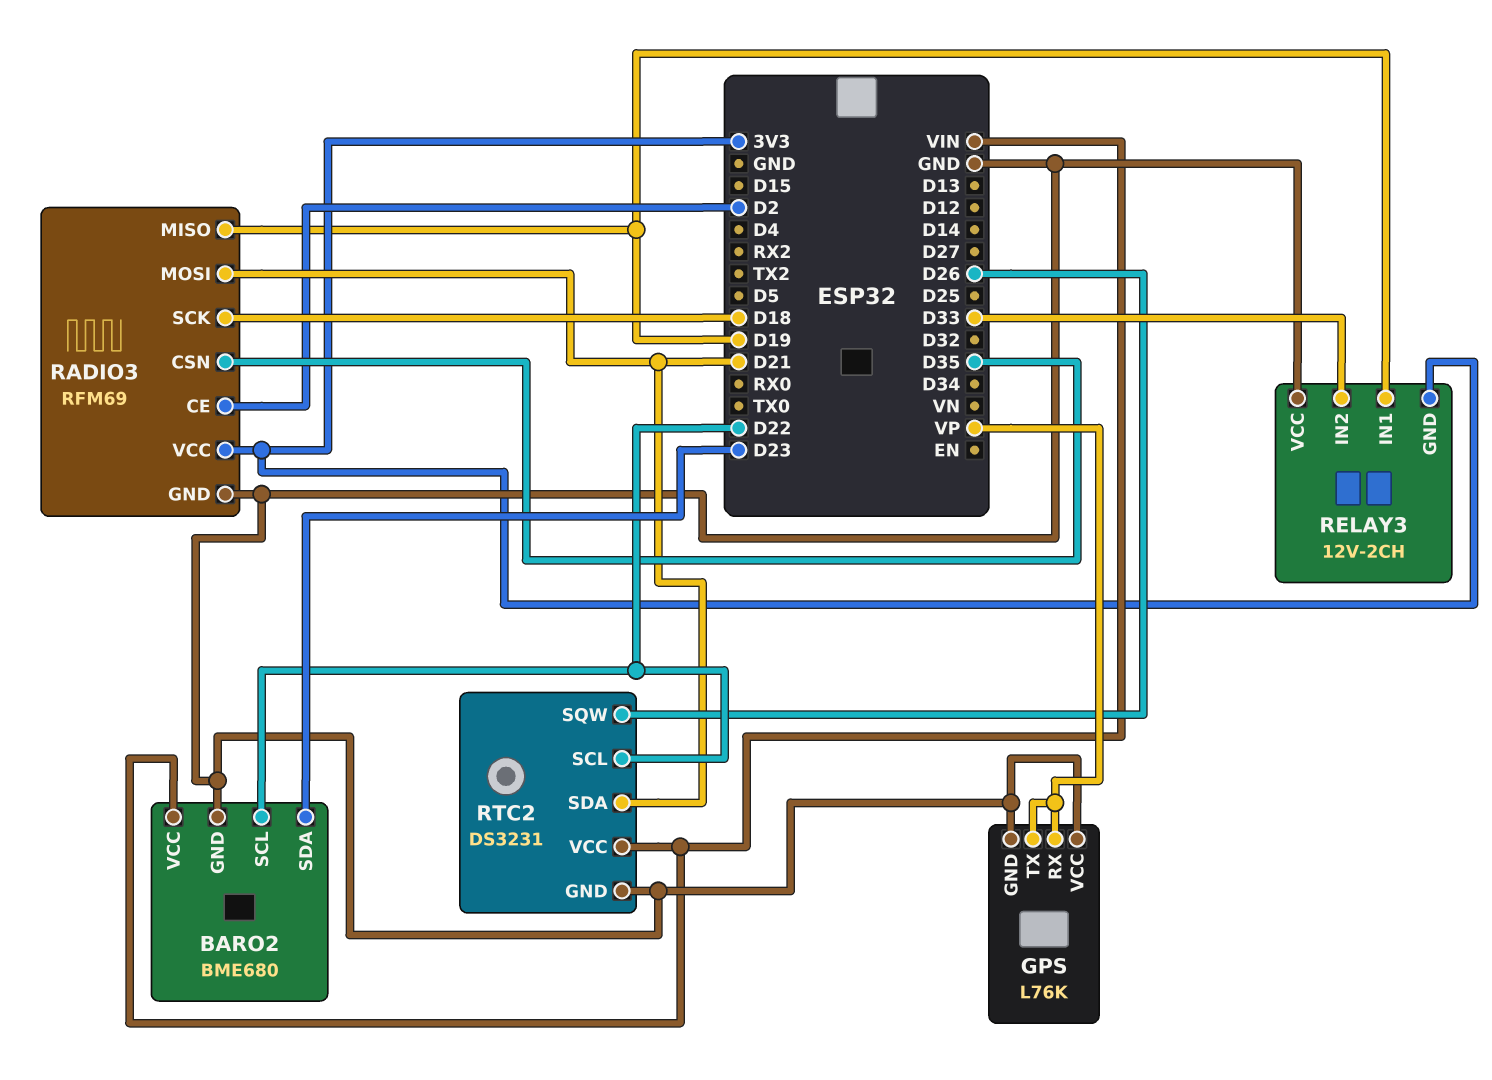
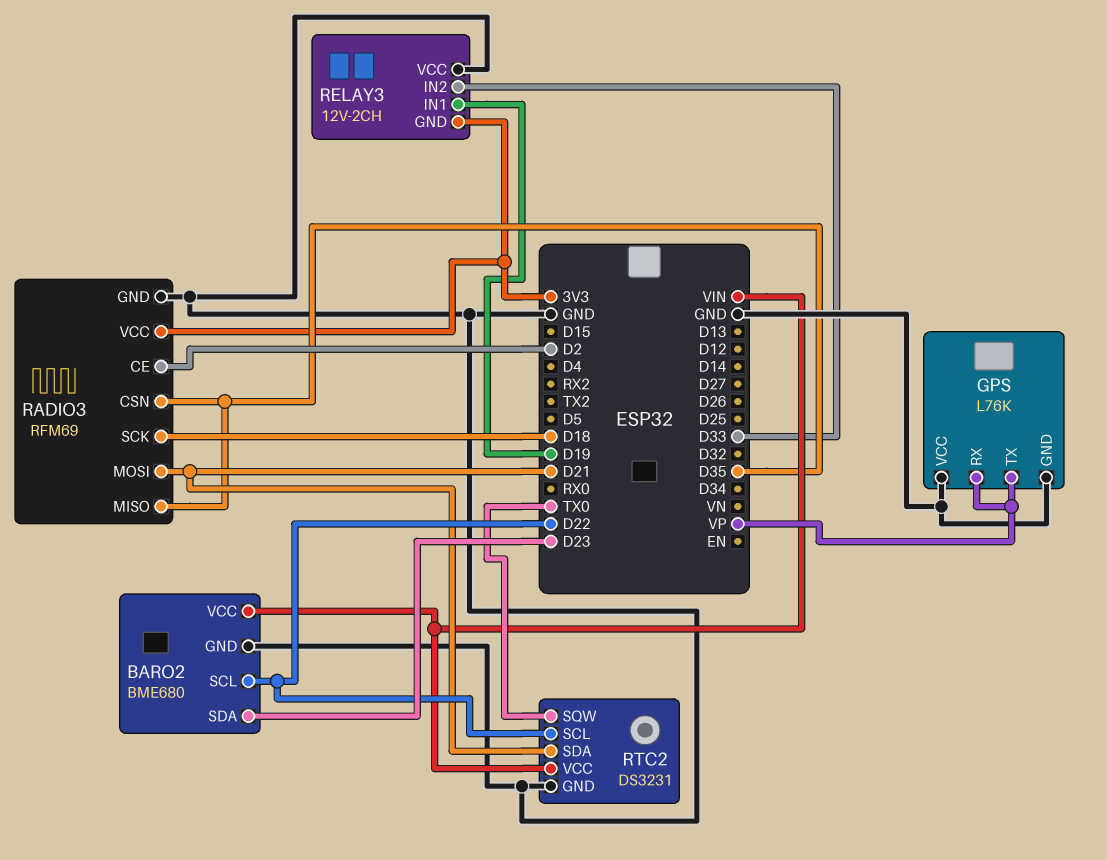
RADIO3 pin MISO: D19 -> D35
RTC2 pin SQW: D26 -> TX0

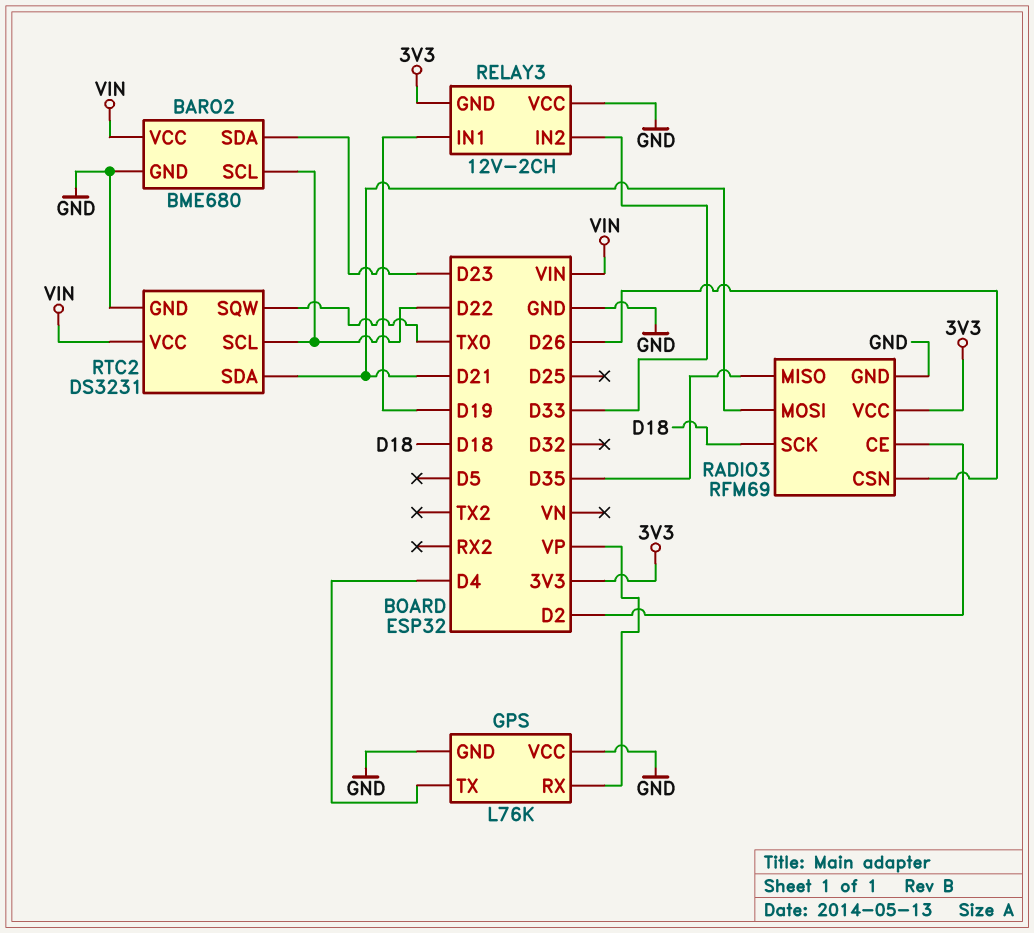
GPS pin TX: VP -> D4
RADIO3 pin CSN: D35 -> D26

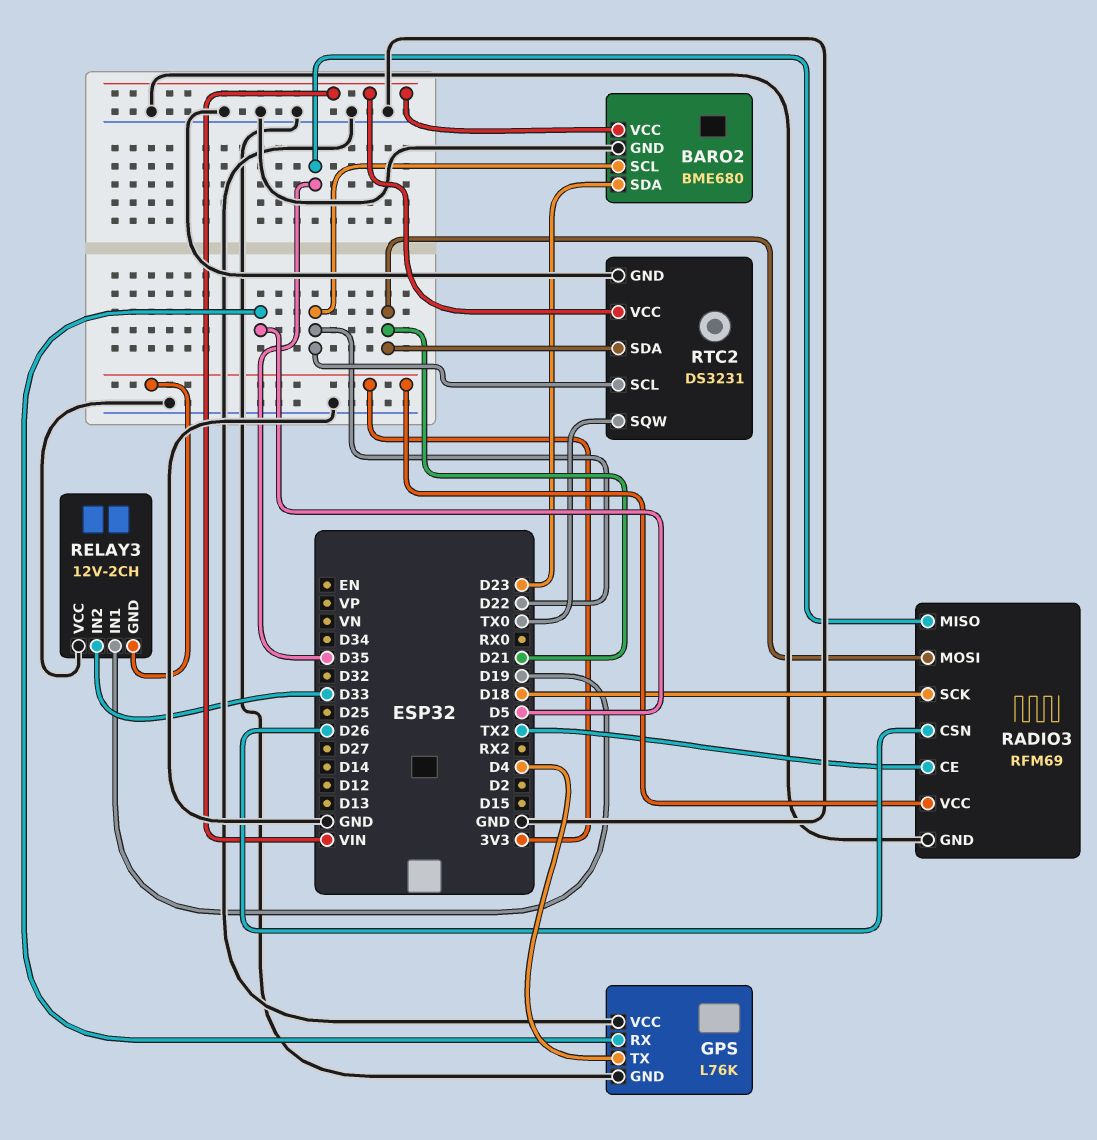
GPS pin RX: VP -> D5
RADIO3 pin CE: D2 -> TX2

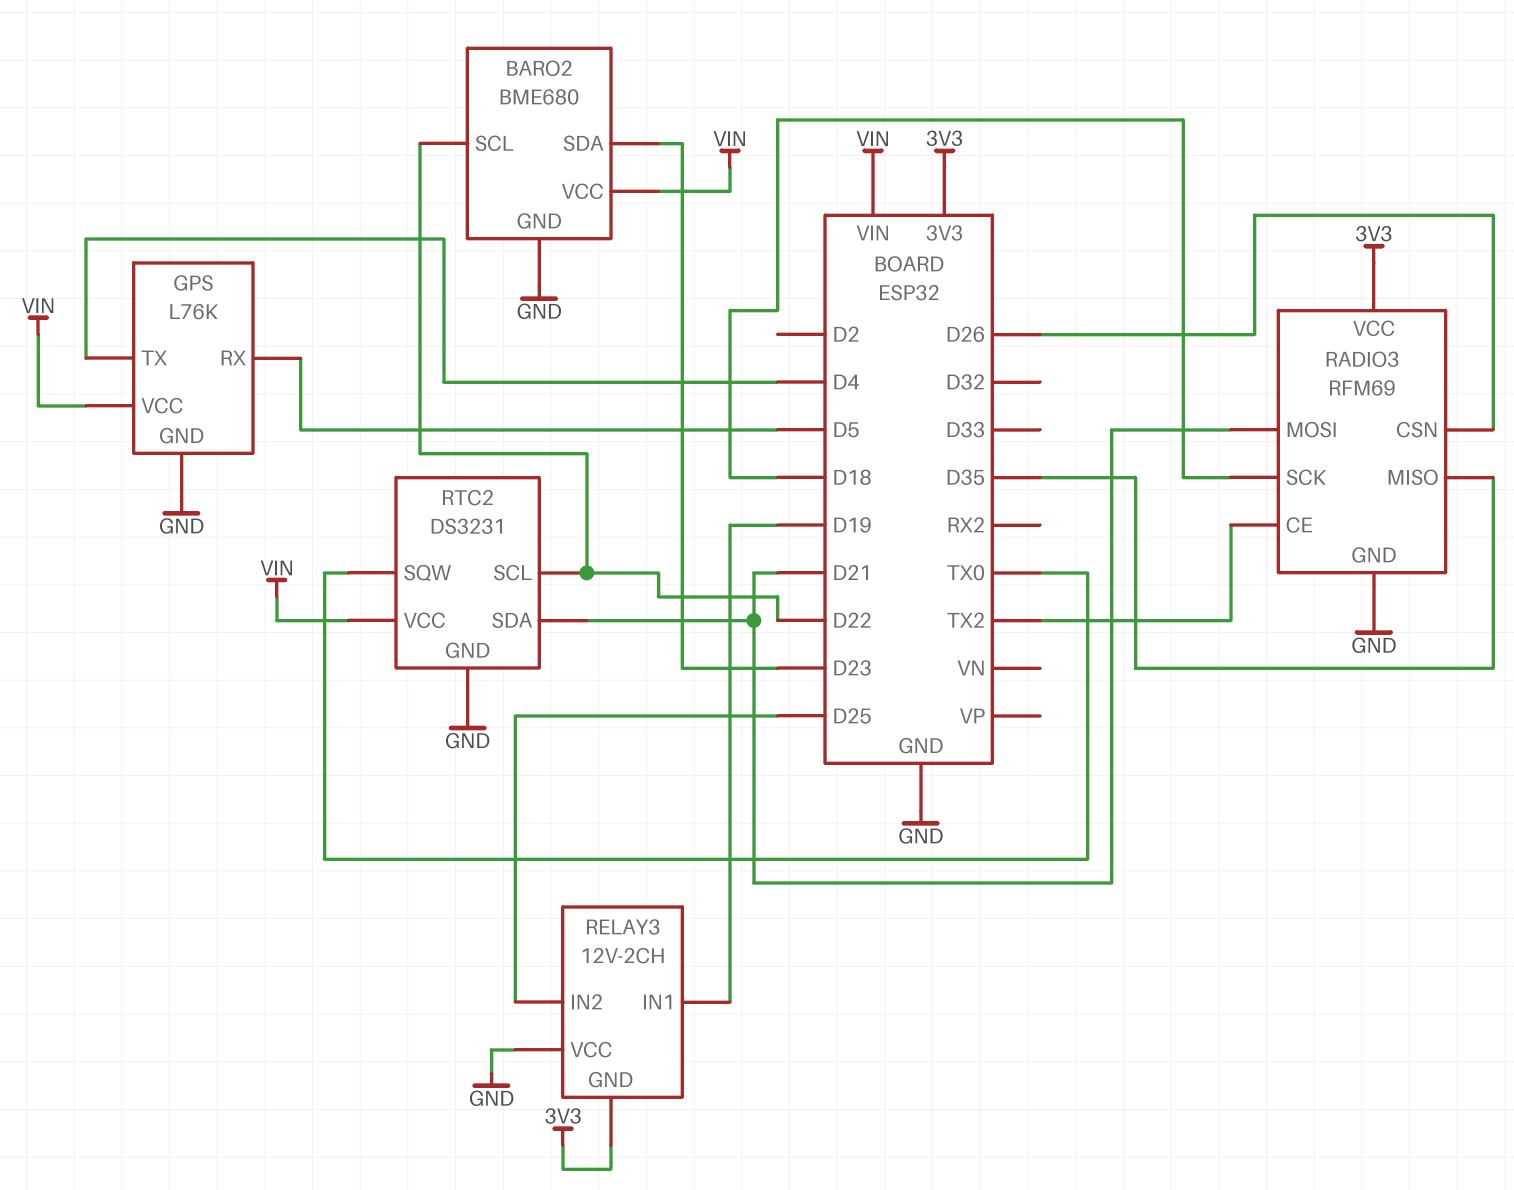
GPS pin VCC: GND -> VIN
RELAY3 pin IN2: D33 -> D25

